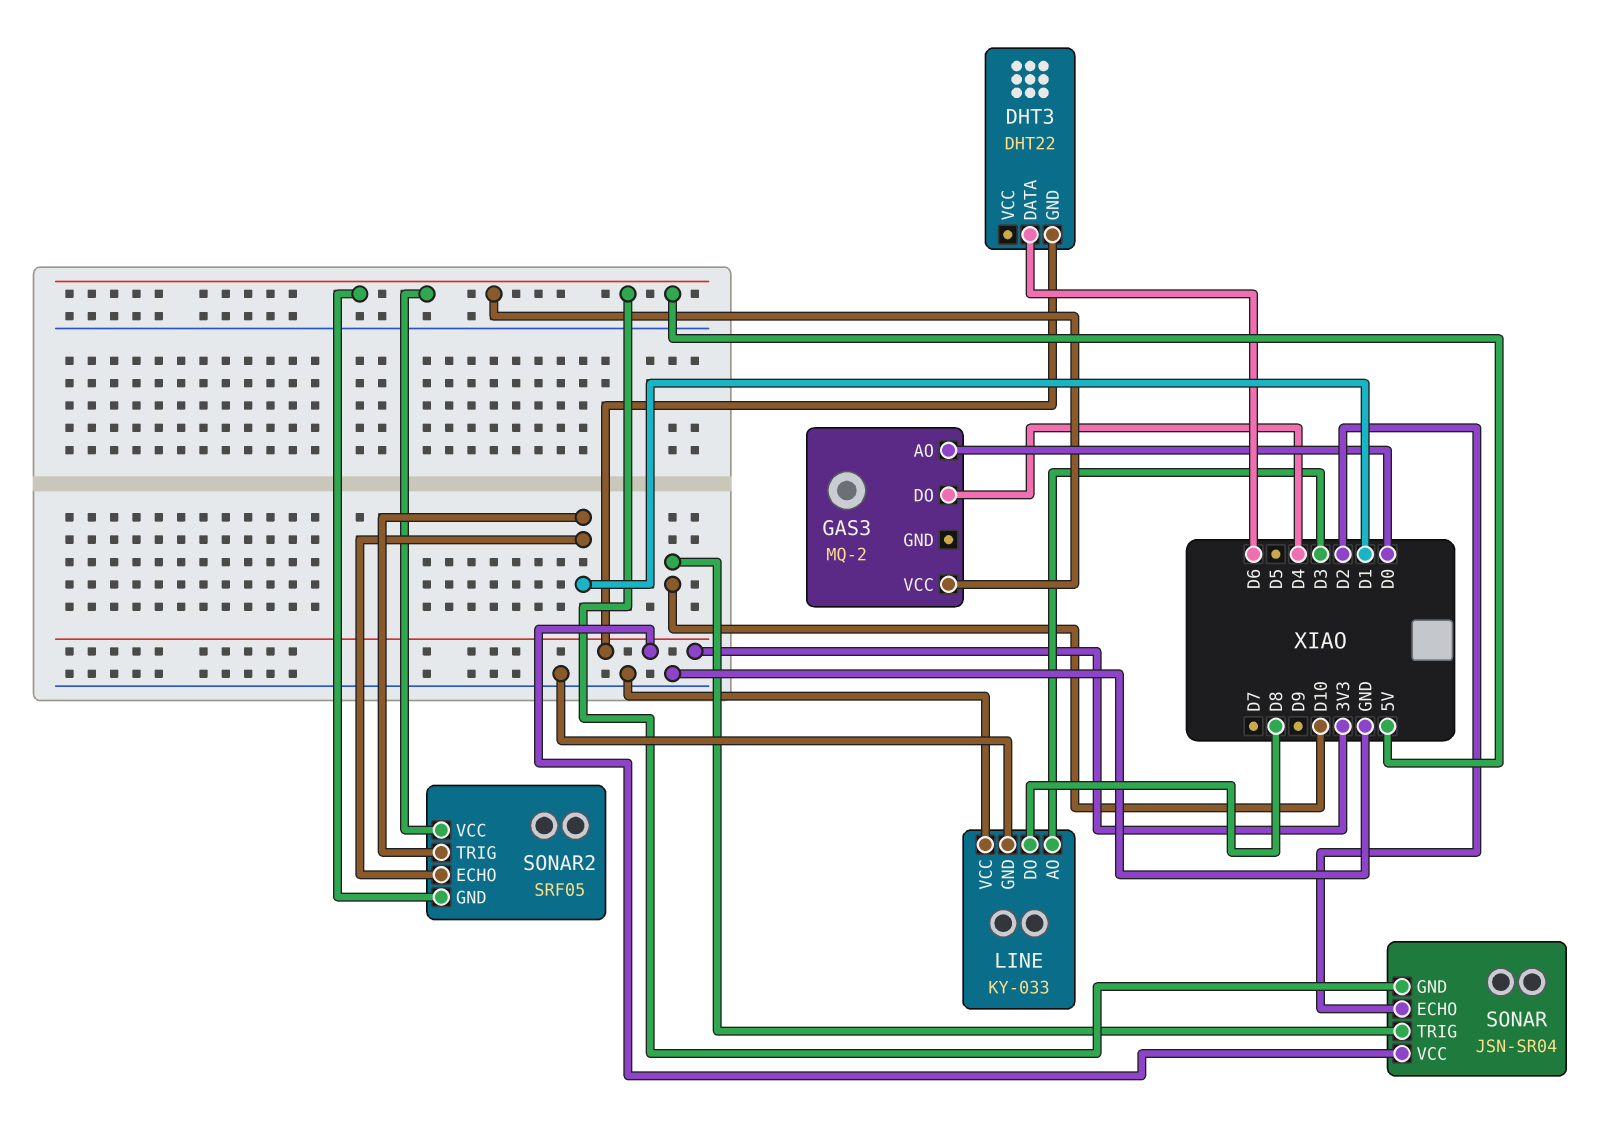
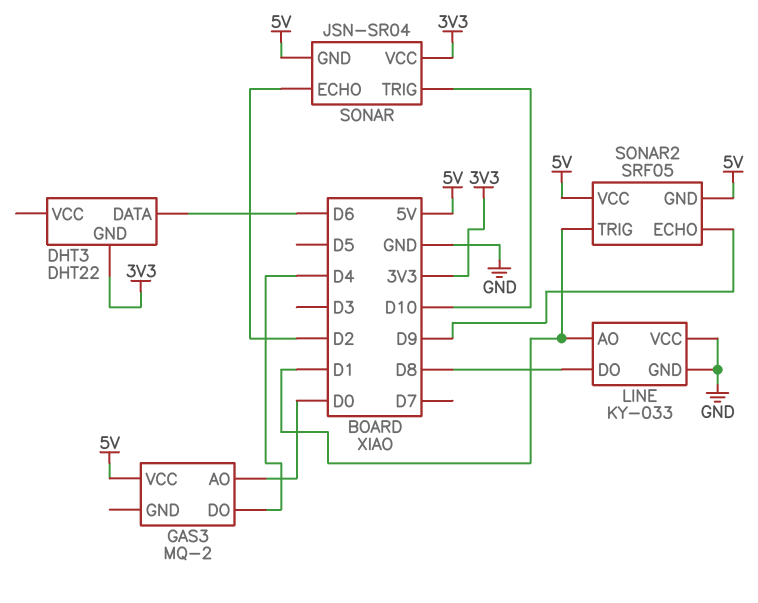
LINE pin AO: D3 -> D1
SONAR2 pin ECHO: D1 -> D9

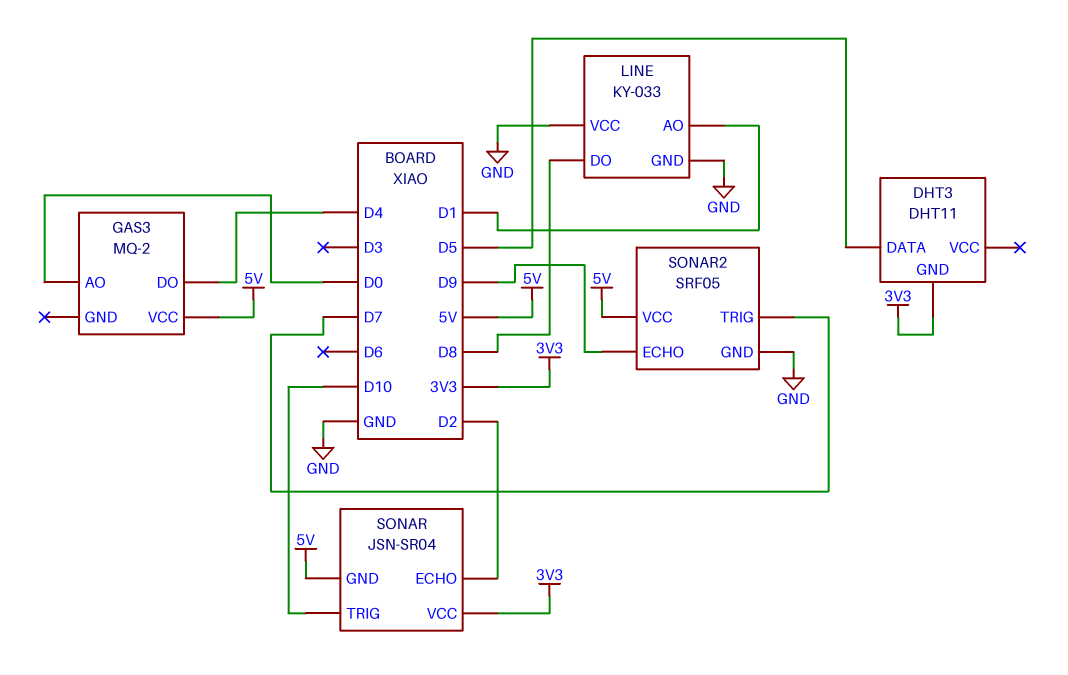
DHT3: DHT22 -> DHT11
DHT3 pin DATA: D6 -> D5
SONAR2 pin GND: 5V -> GND
SONAR2 pin TRIG: D1 -> D7

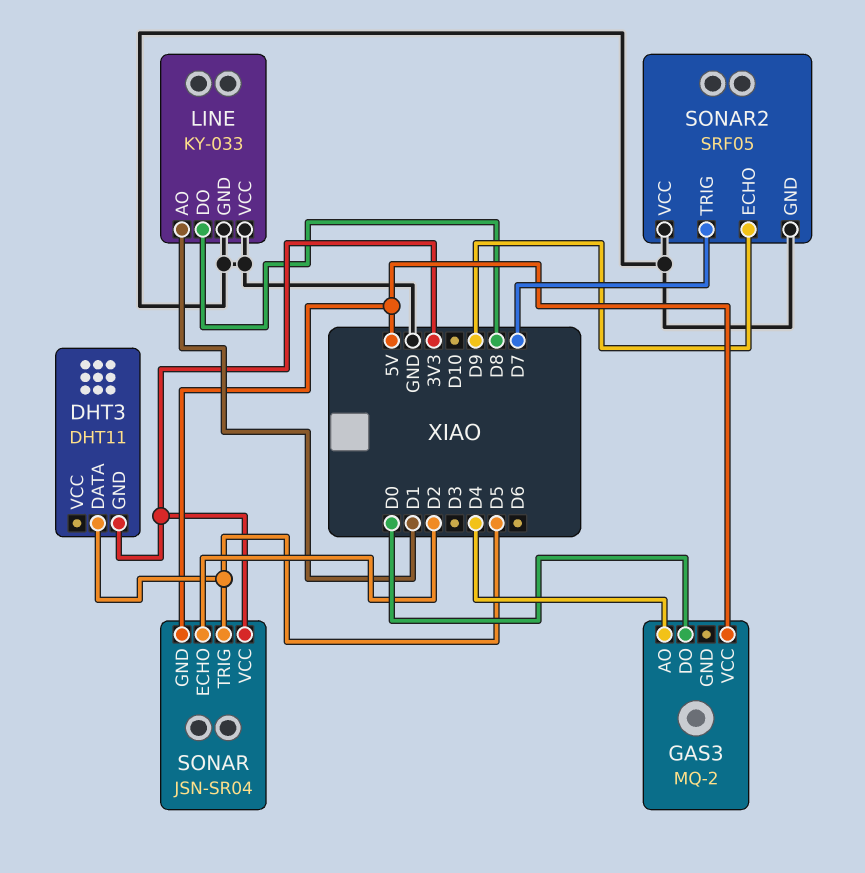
GAS3 pin AO: D0 -> D4
GAS3 pin DO: D4 -> D0
SONAR pin TRIG: D10 -> D5
SONAR2 pin VCC: 5V -> GND

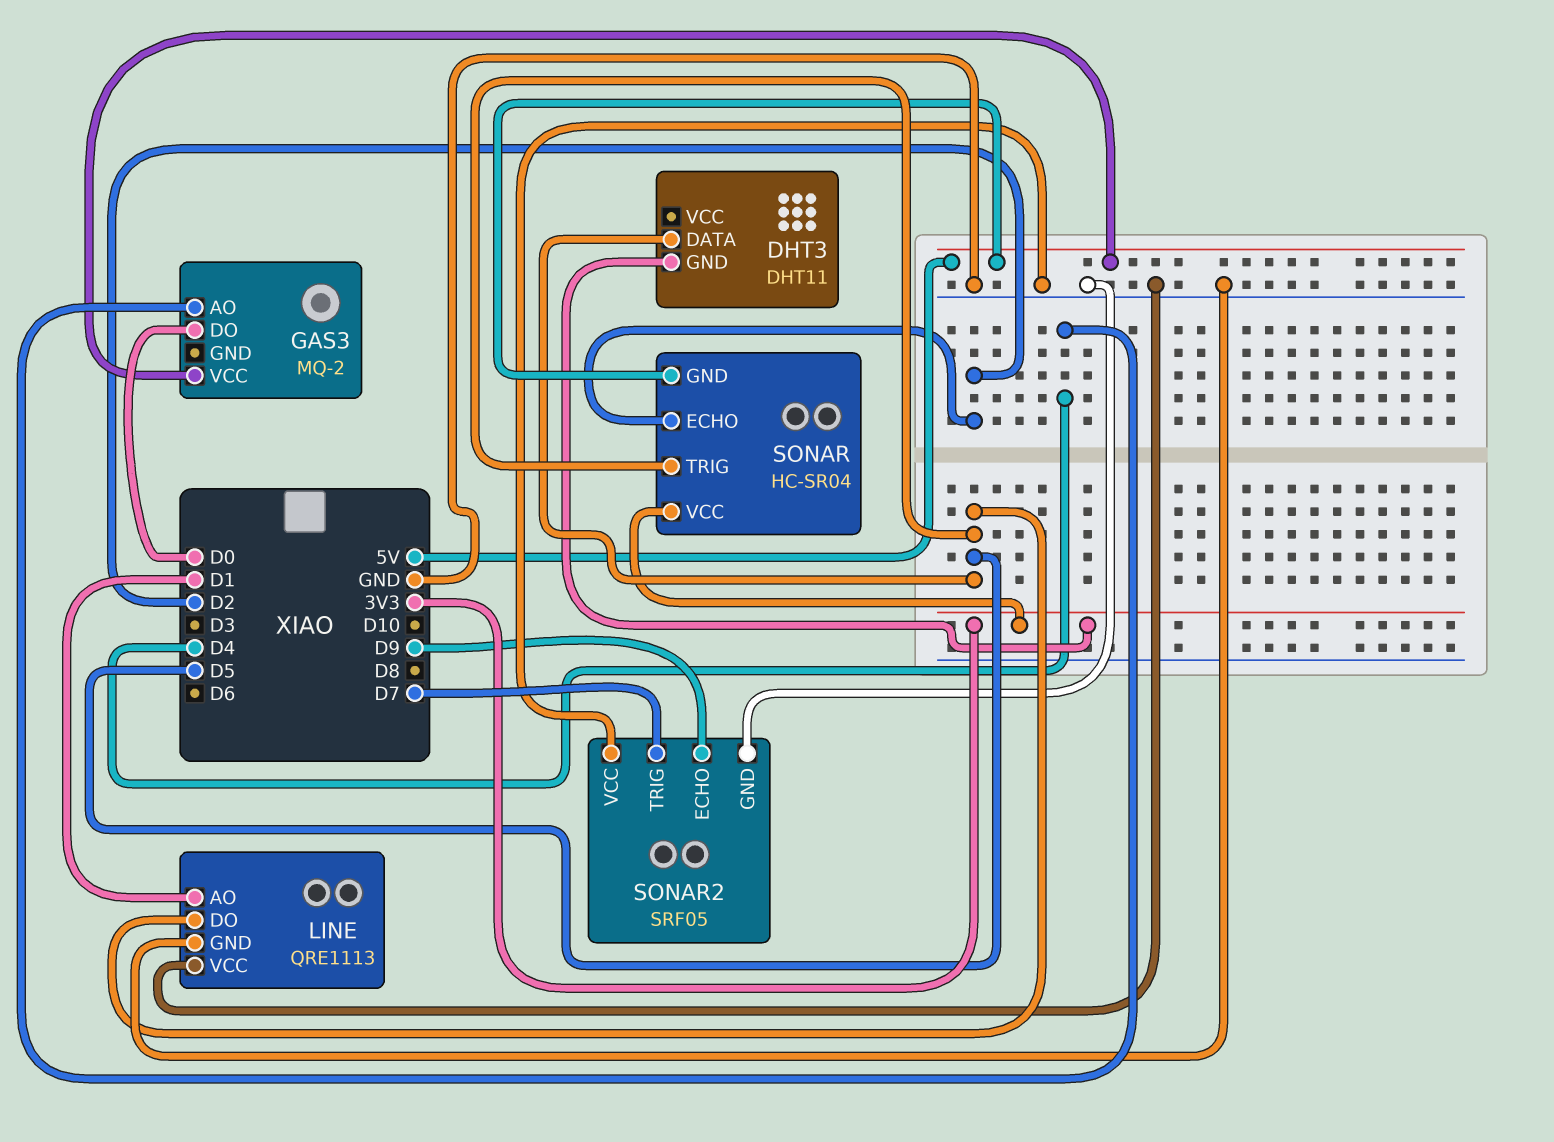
LINE: KY-033 -> QRE1113
LINE pin DO: D8 -> D5
SONAR: JSN-SR04 -> HC-SR04

